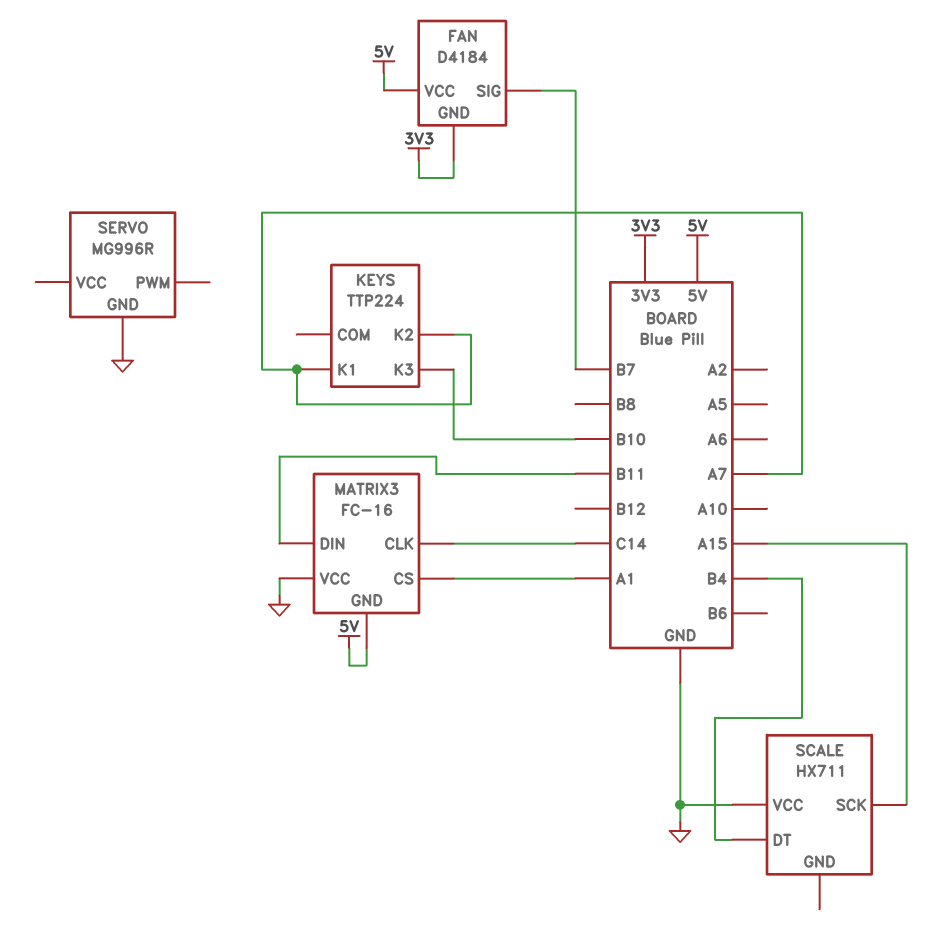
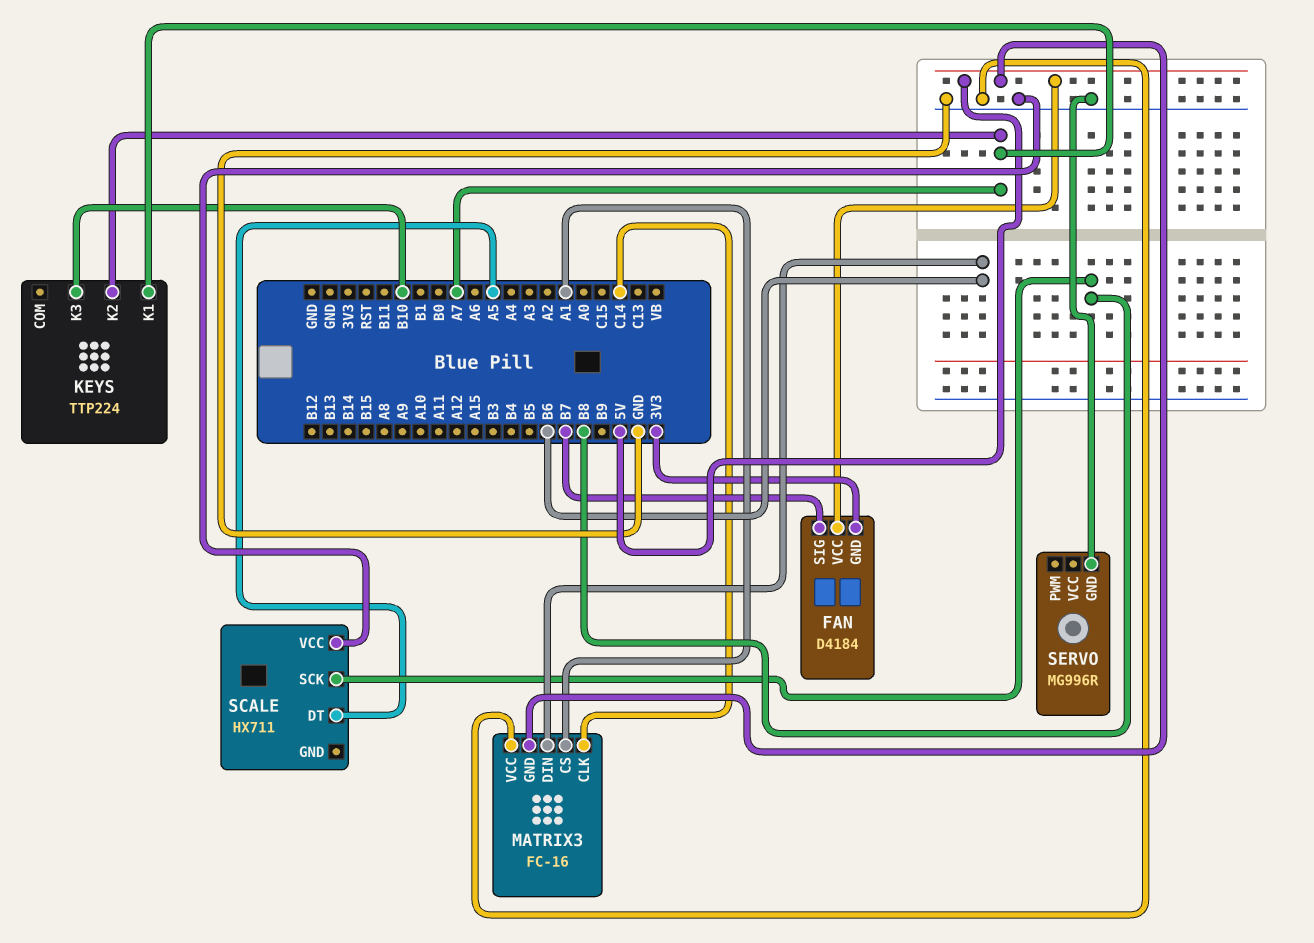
MATRIX3 pin DIN: B11 -> B6
SCALE pin DT: B4 -> A5
SCALE pin SCK: A15 -> B8

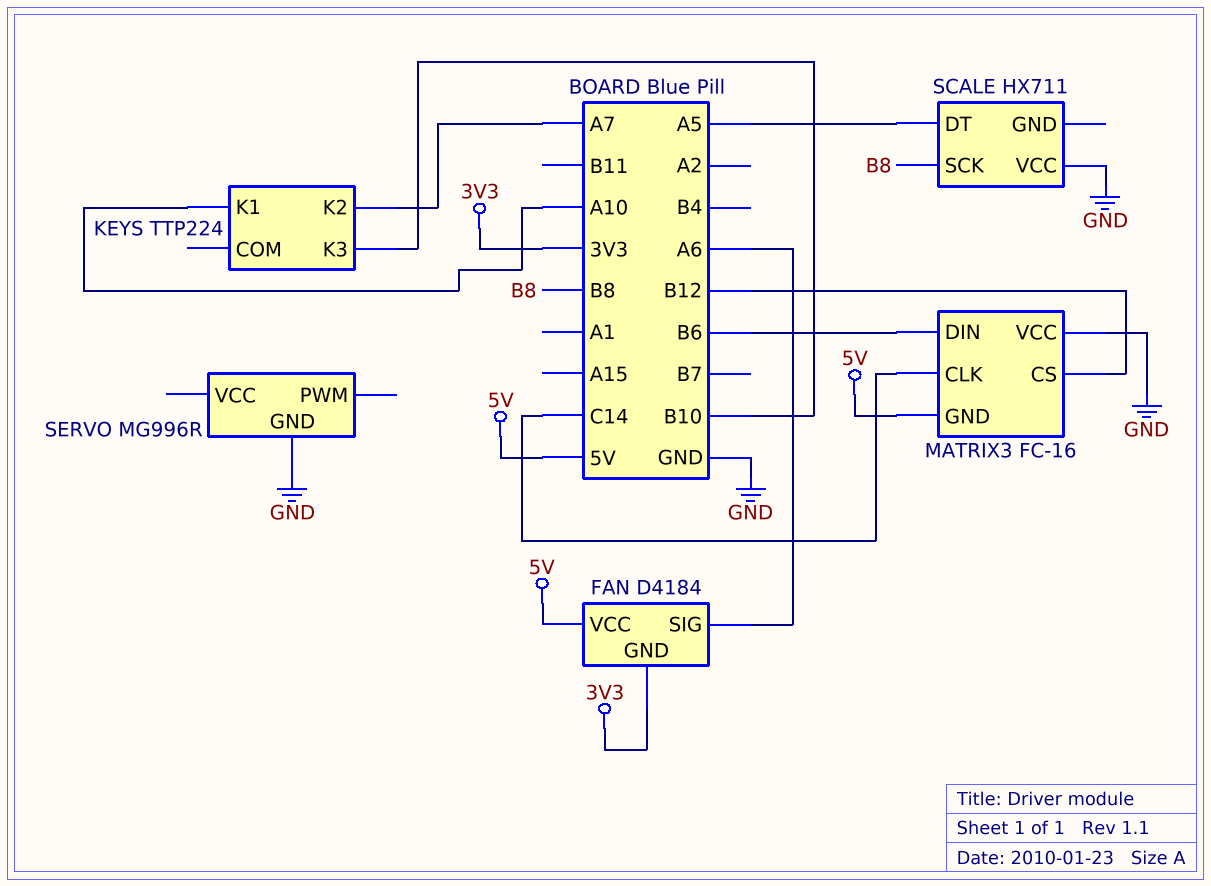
FAN pin SIG: B7 -> A6
KEYS pin K1: A7 -> A10
MATRIX3 pin CS: A1 -> B12

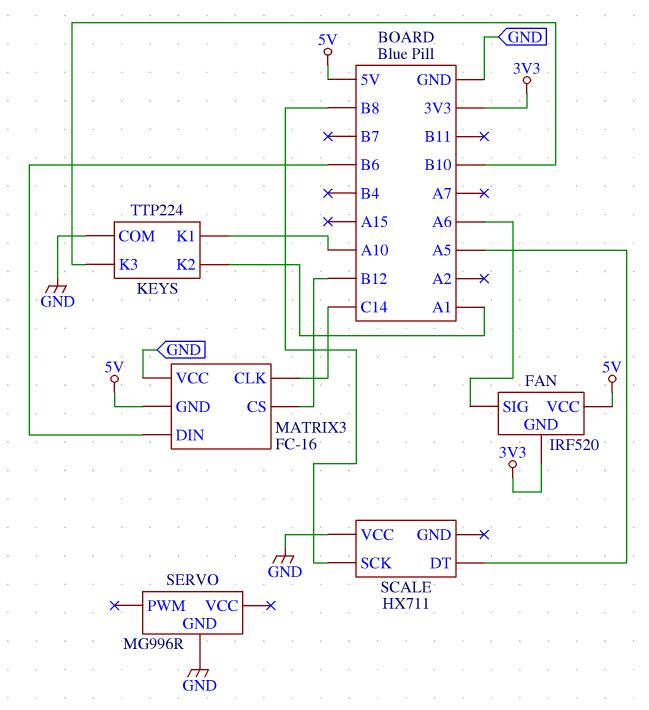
FAN: D4184 -> IRF520
KEYS pin COM: none -> GND
KEYS pin K2: A7 -> A1

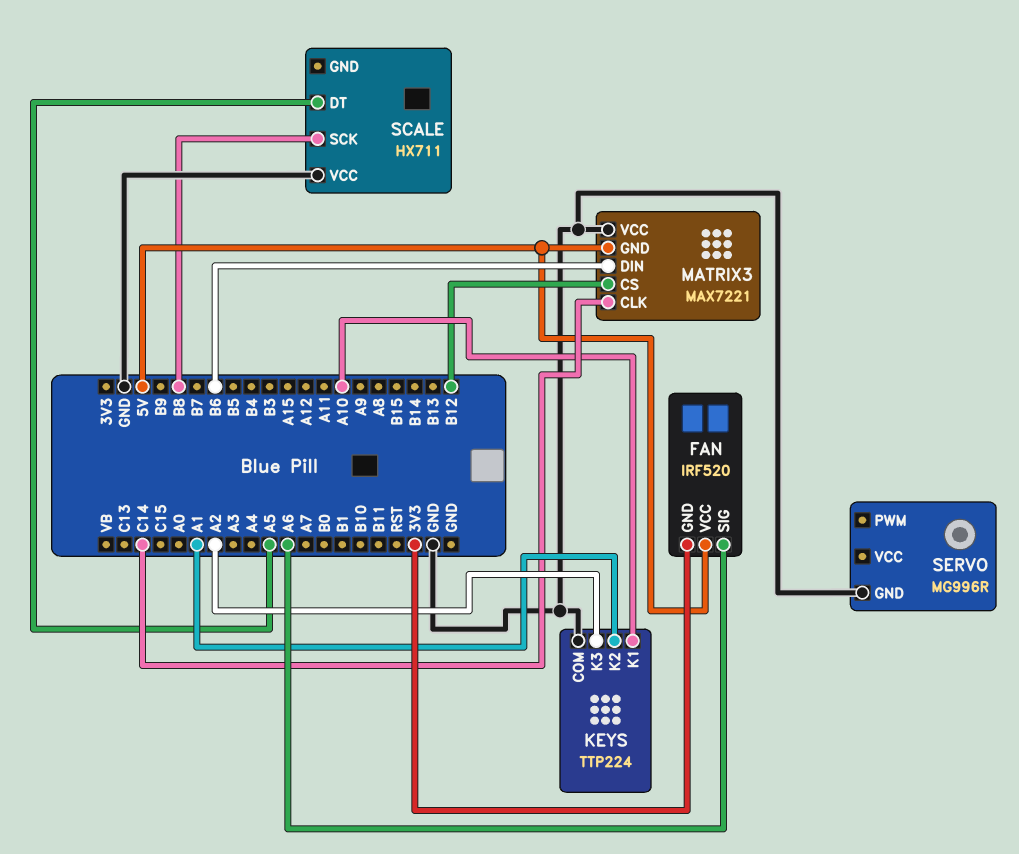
KEYS pin K3: B10 -> A2
MATRIX3: FC-16 -> MAX7221

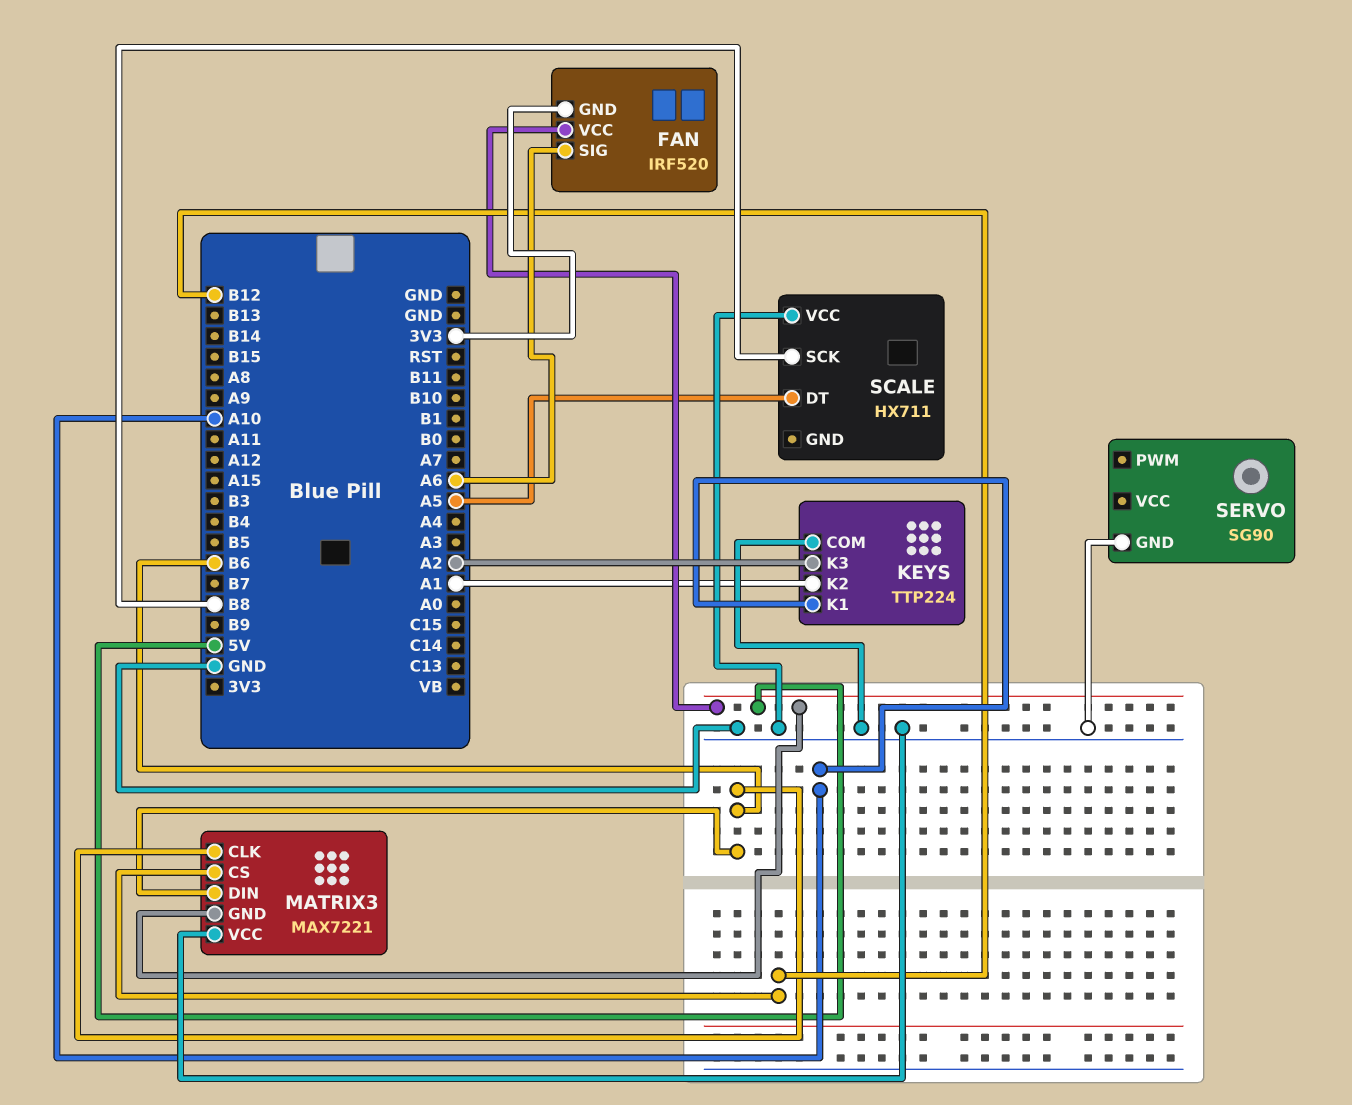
MATRIX3 pin CLK: C14 -> B6
SERVO: MG996R -> SG90

